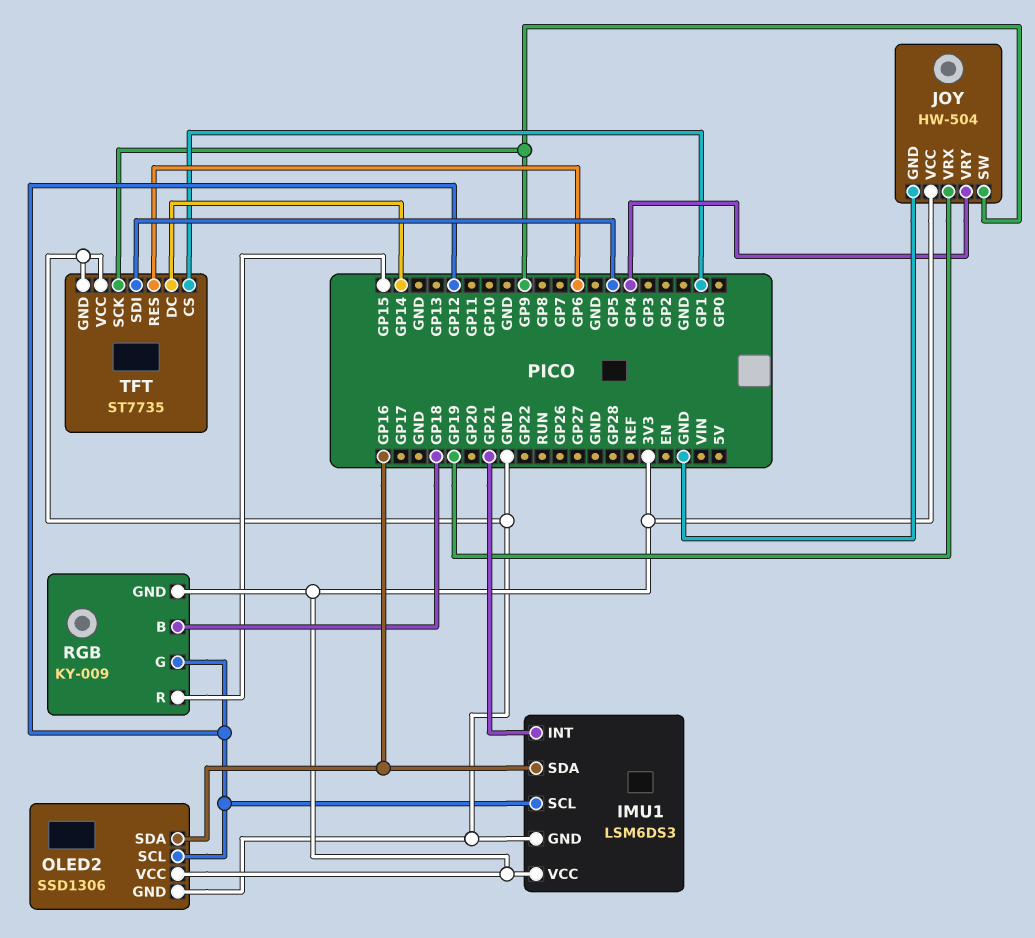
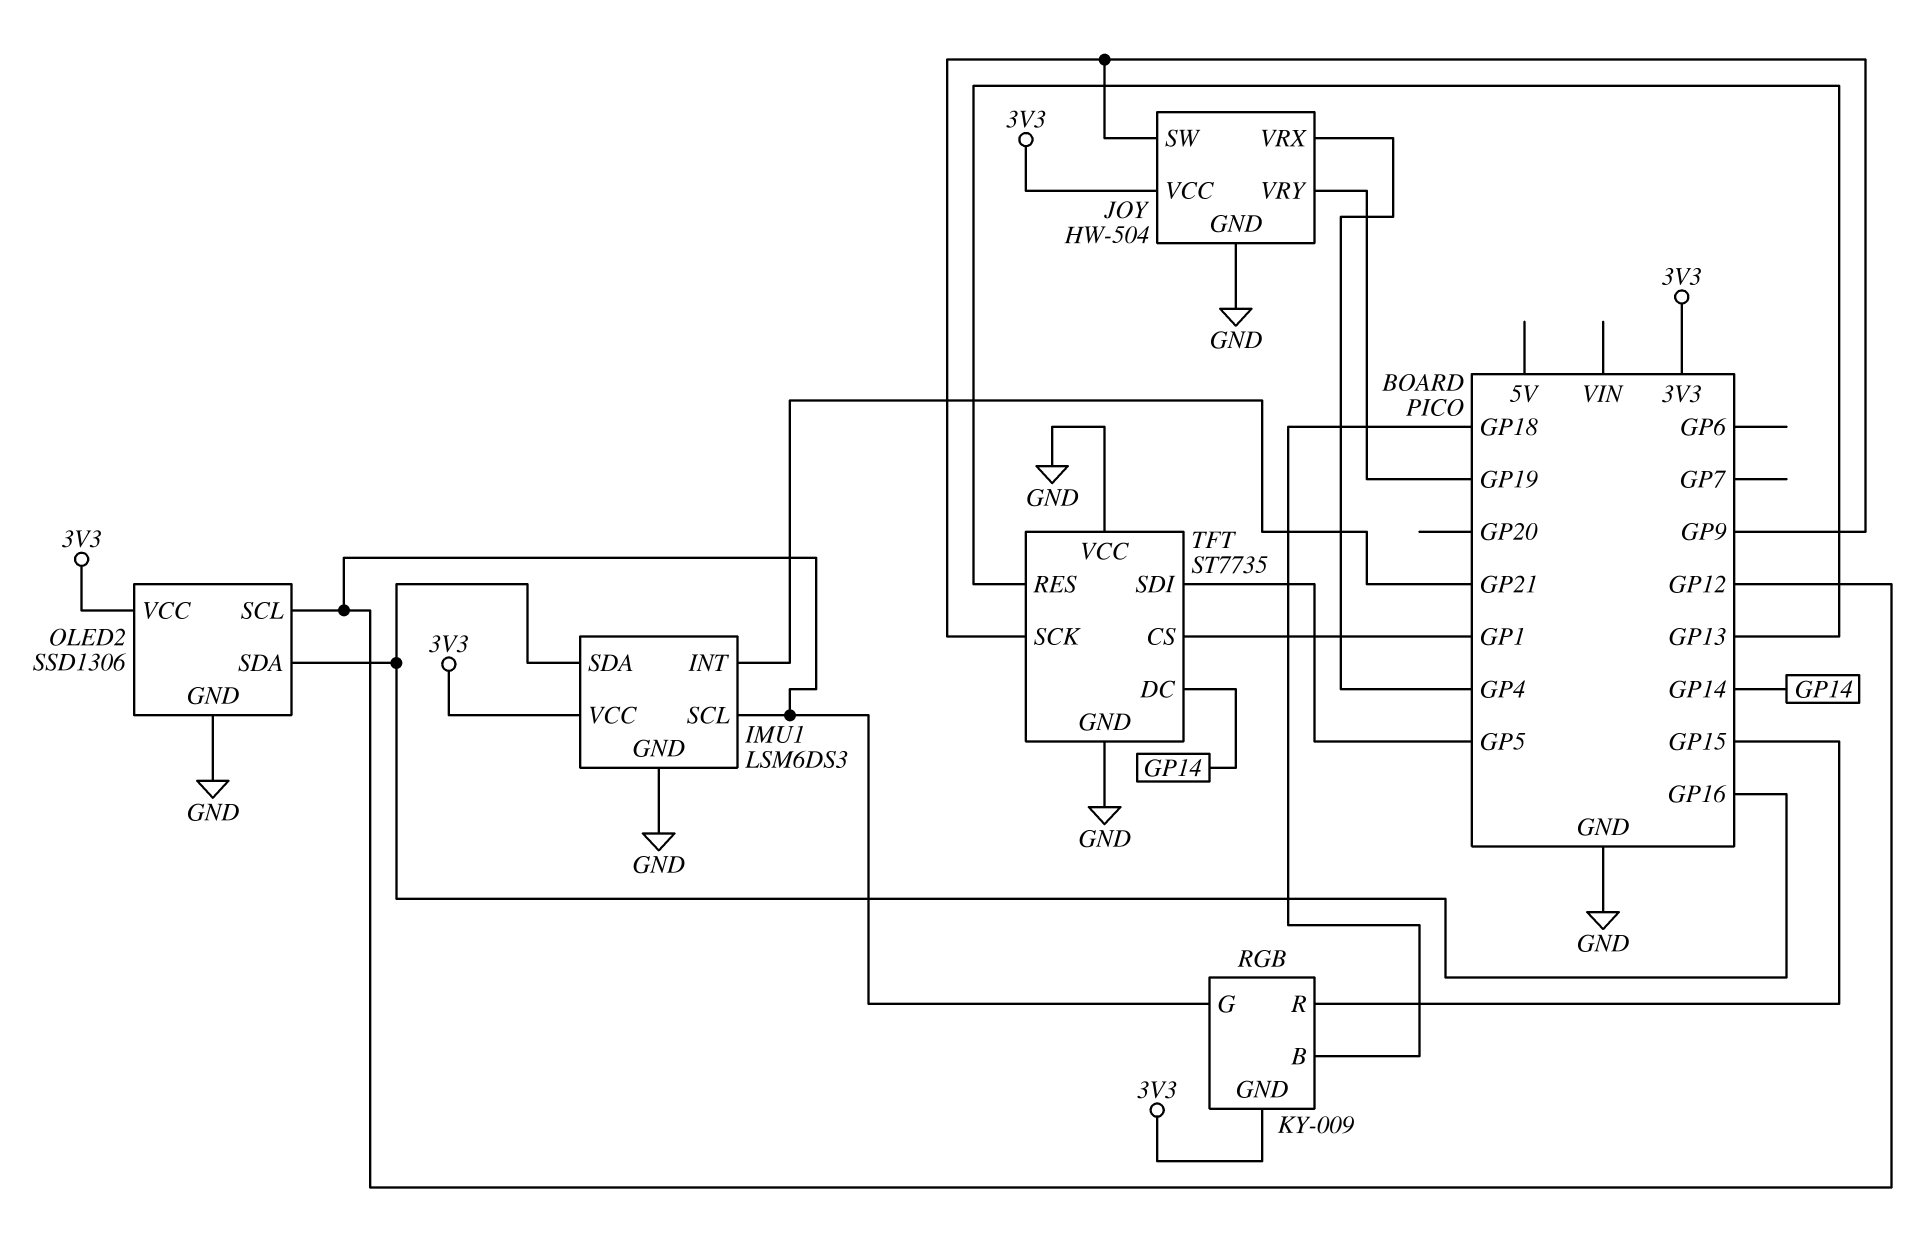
JOY pin VRX: GP19 -> GP4
JOY pin VRY: GP4 -> GP19
TFT pin RES: GP6 -> GP13

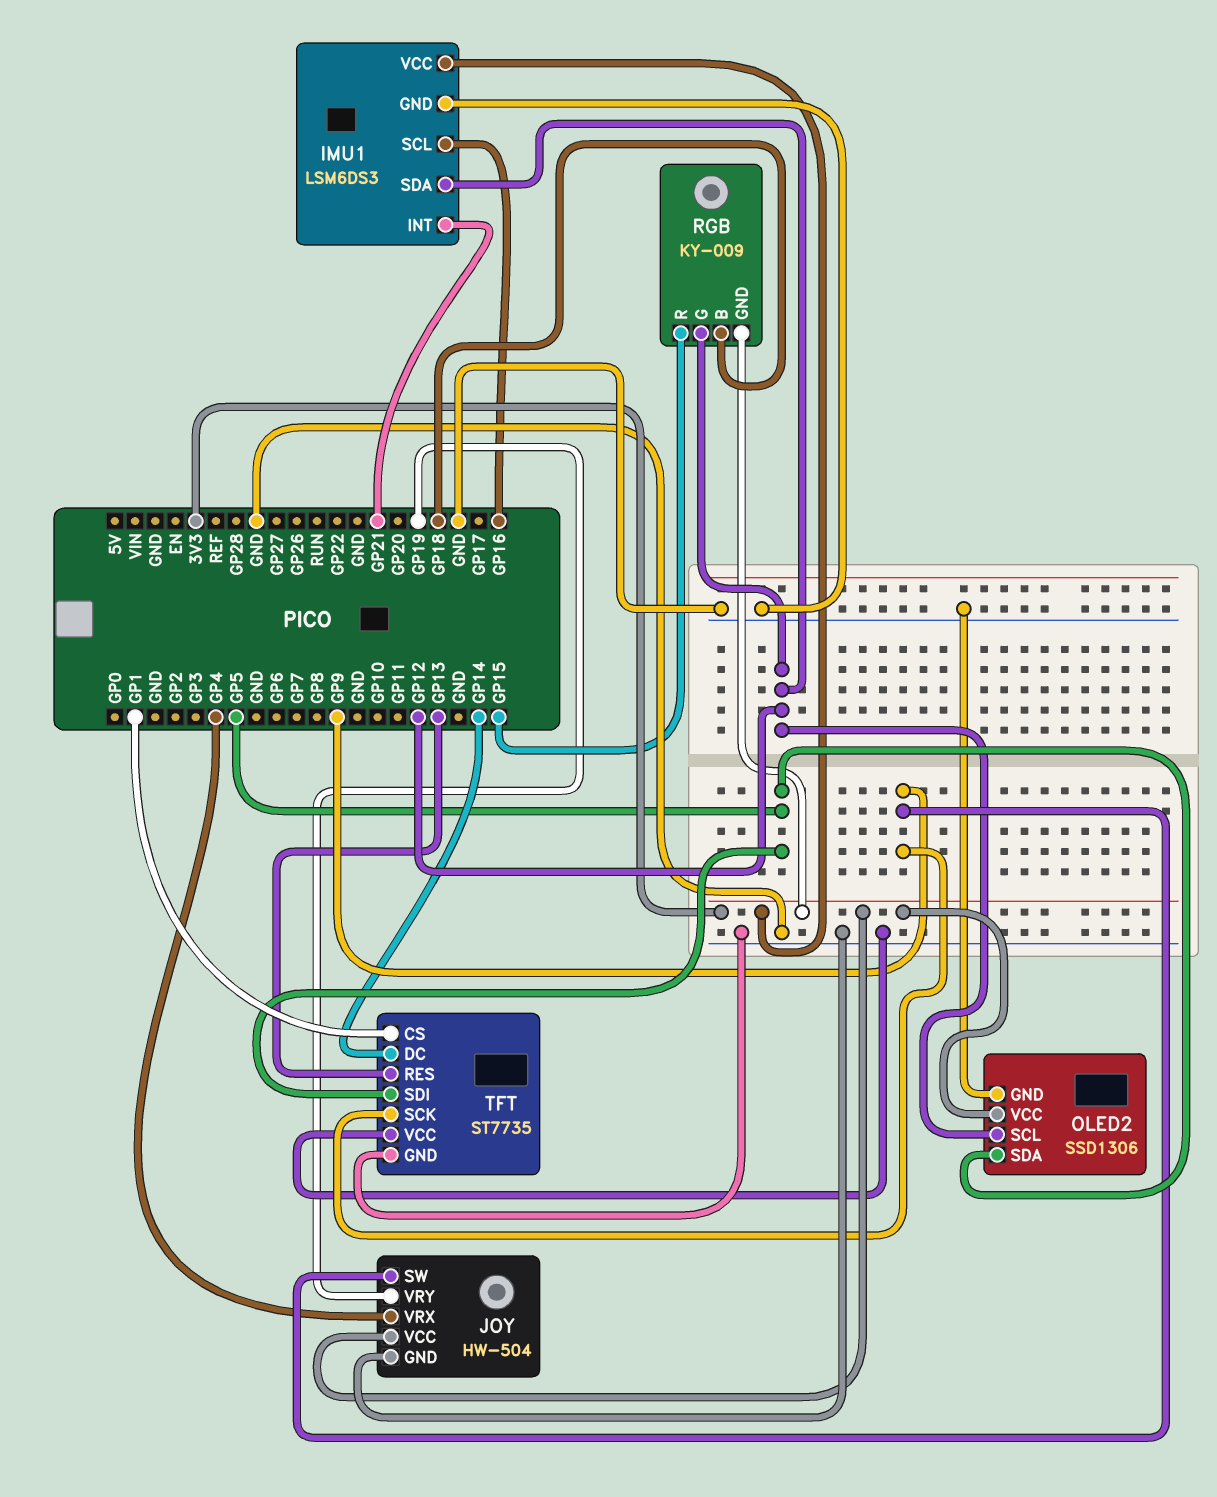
IMU1 pin SCL: GP12 -> GP16
IMU1 pin SDA: GP16 -> GP12
OLED2 pin SDA: GP16 -> GP5

